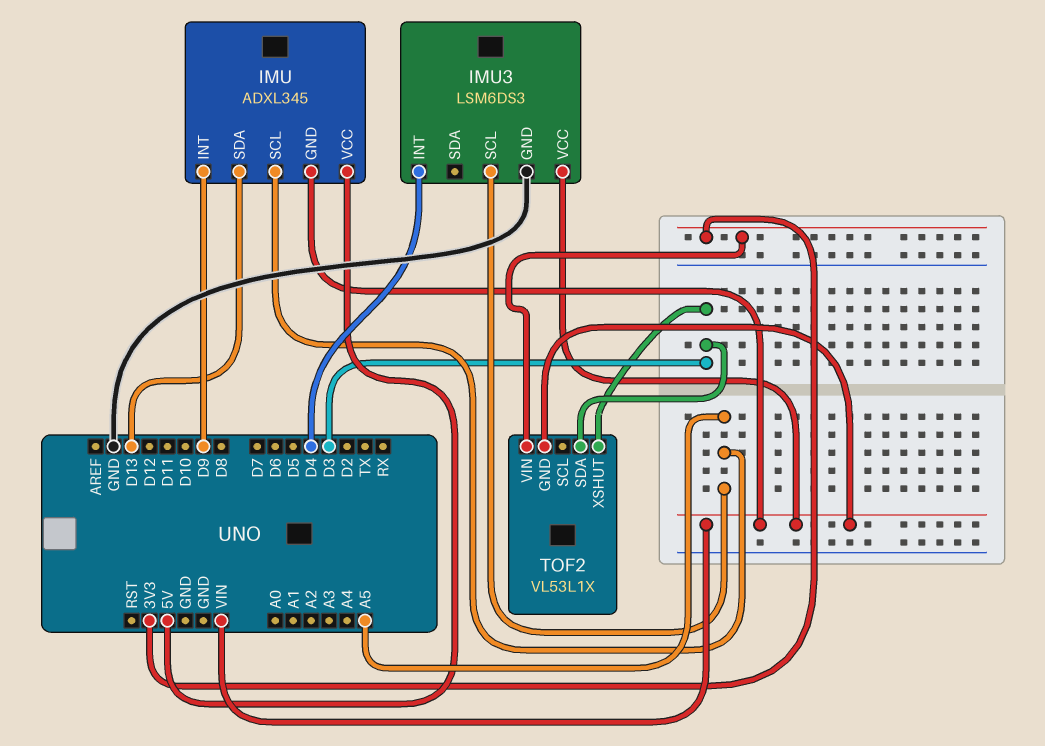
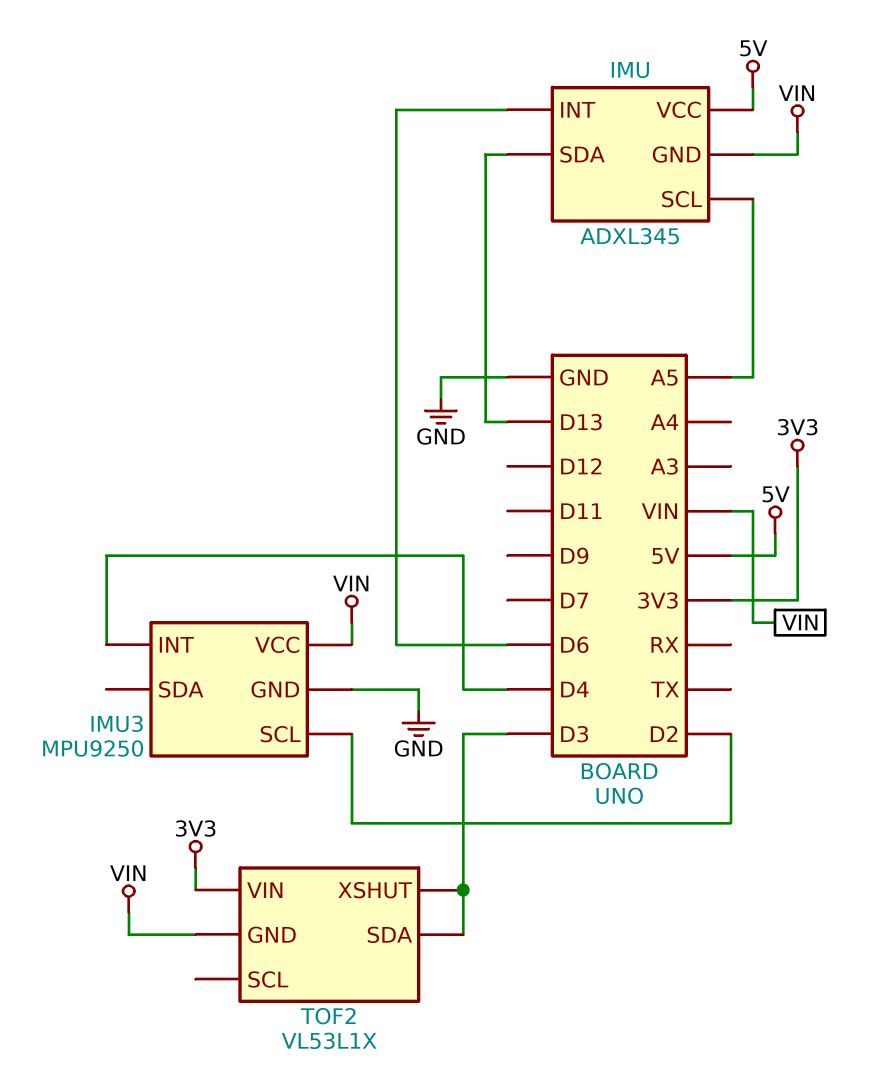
IMU pin INT: D9 -> D6
IMU3: LSM6DS3 -> MPU9250
IMU3 pin SCL: A5 -> D2

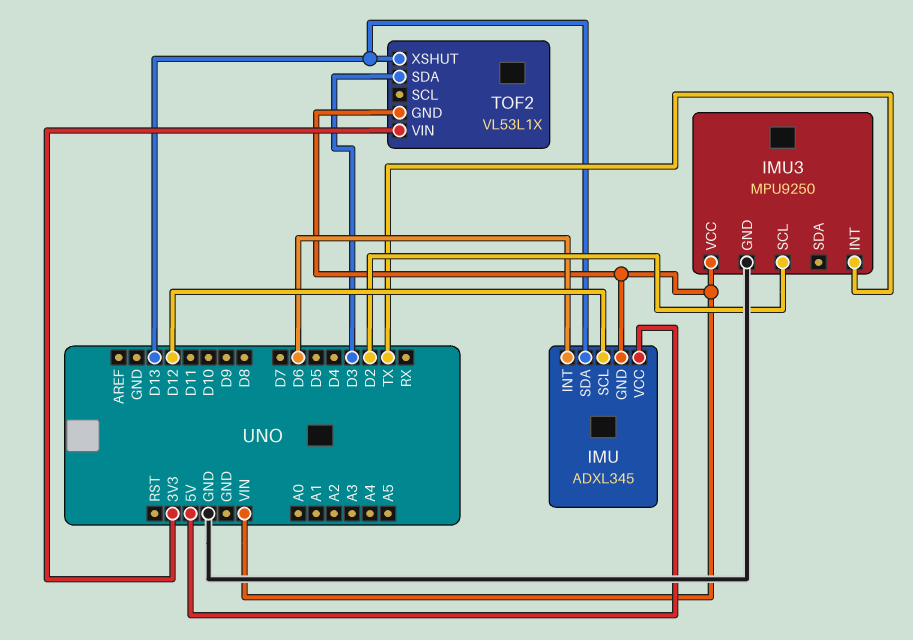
IMU pin SCL: A5 -> D12
IMU3 pin INT: D4 -> TX
TOF2 pin XSHUT: D3 -> D13

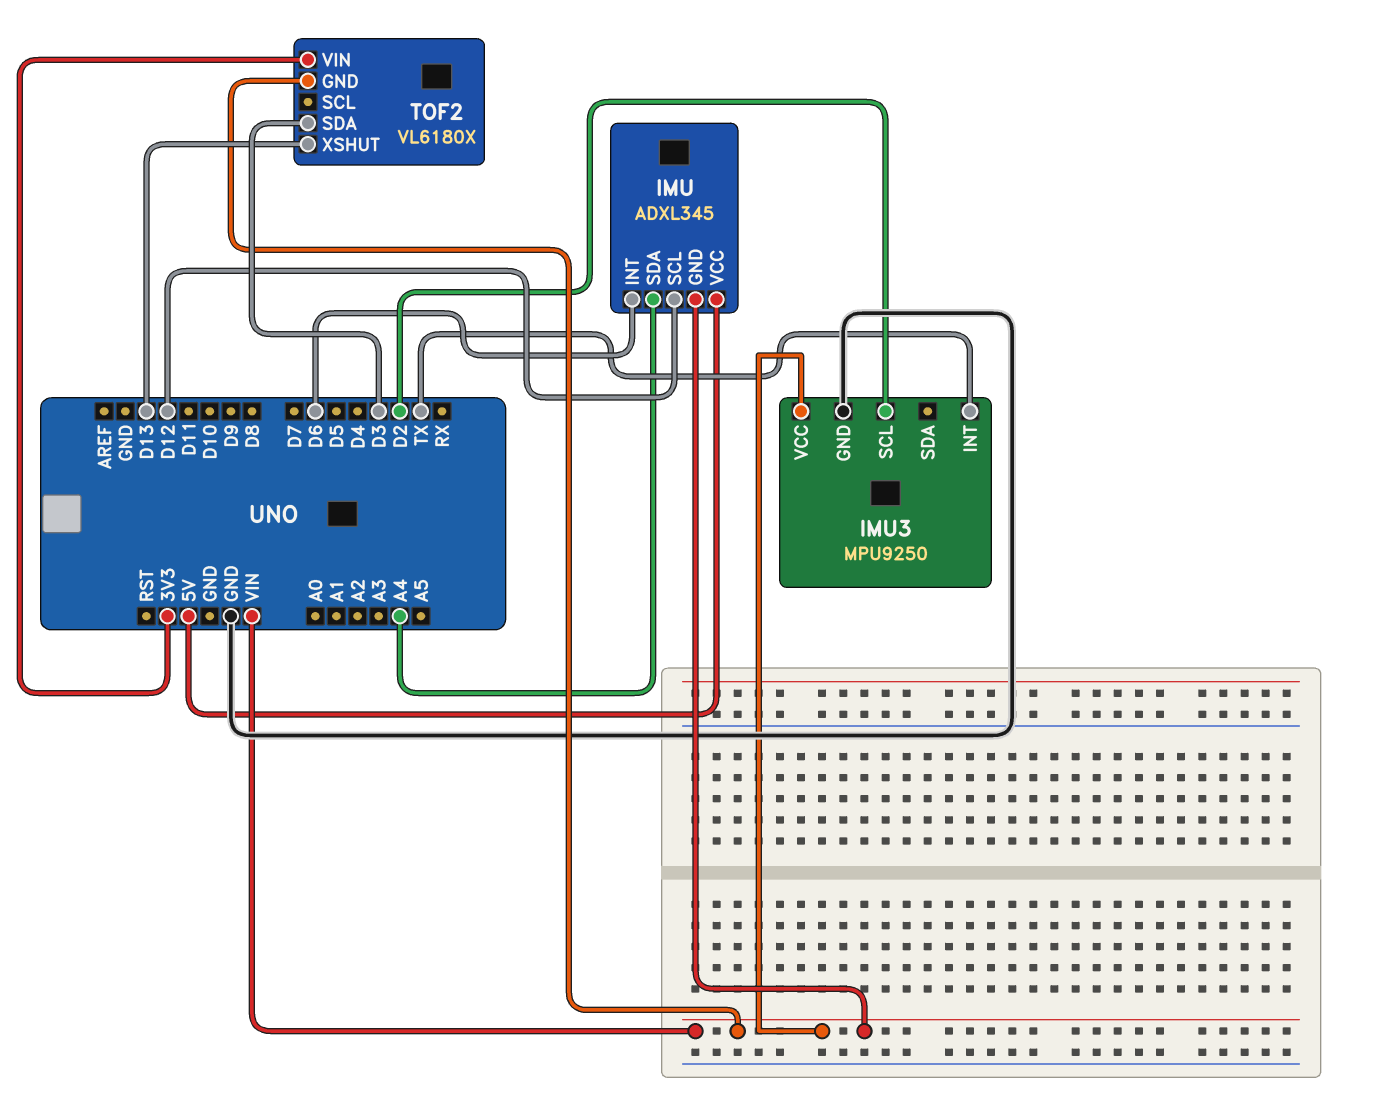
IMU pin SDA: D13 -> A4
TOF2: VL53L1X -> VL6180X

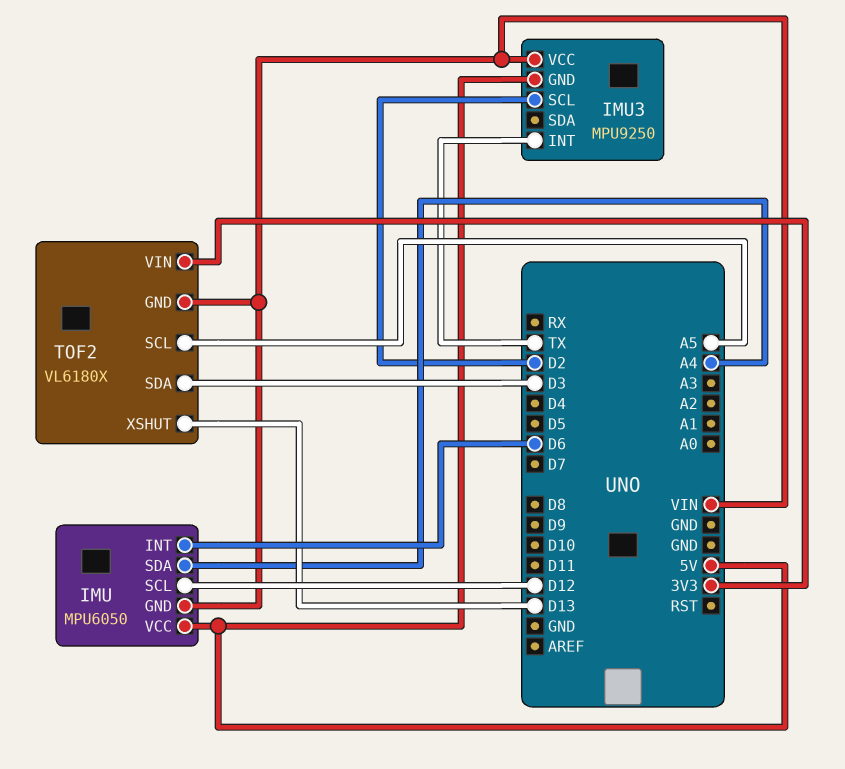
IMU: ADXL345 -> MPU6050
IMU3 pin GND: GND -> 5V
TOF2 pin SCL: none -> A5

